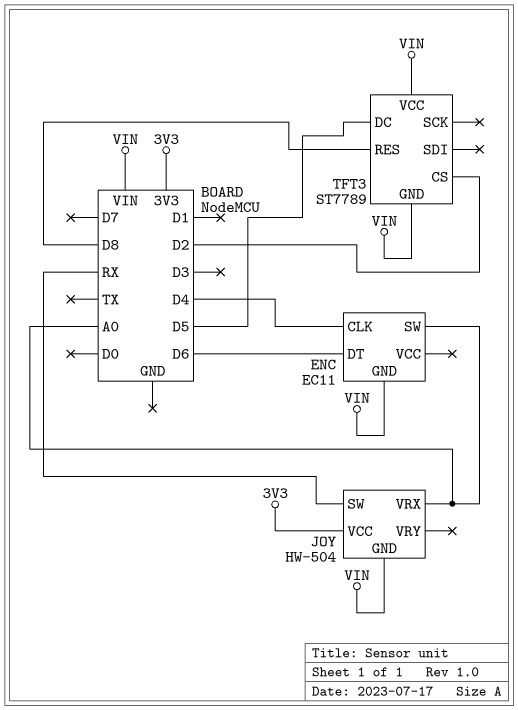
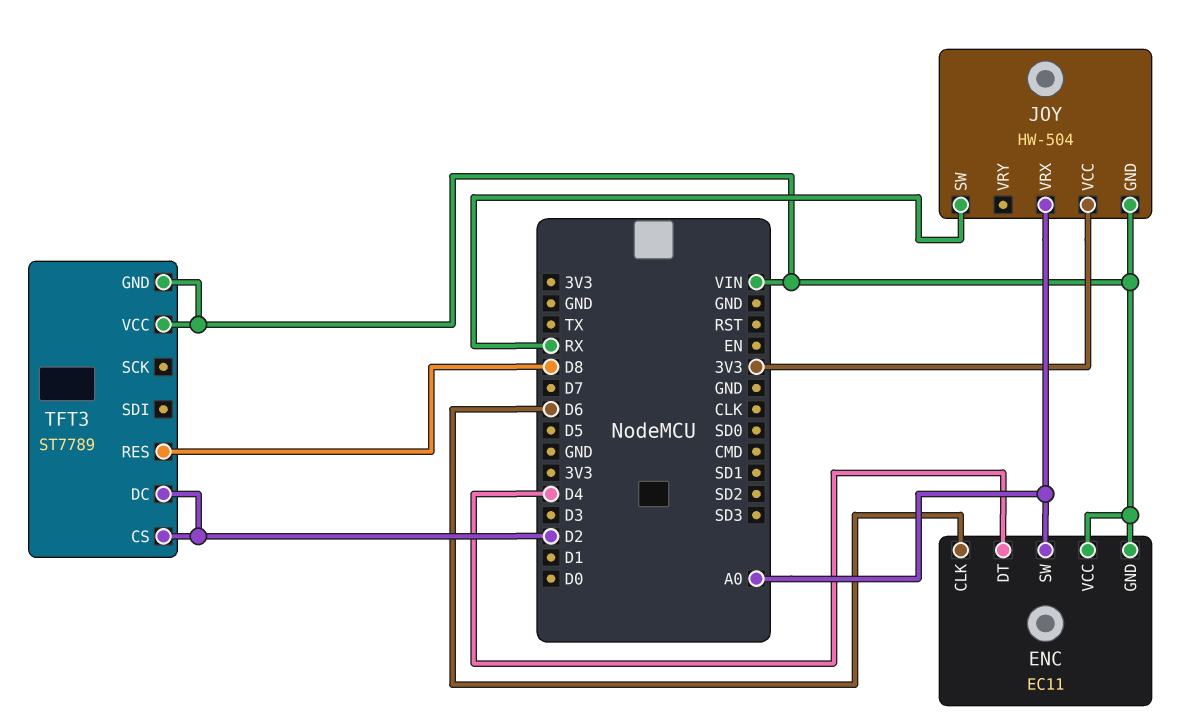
ENC pin CLK: D4 -> D6
ENC pin DT: D6 -> D4
ENC pin VCC: none -> VIN
TFT3 pin DC: D5 -> D2

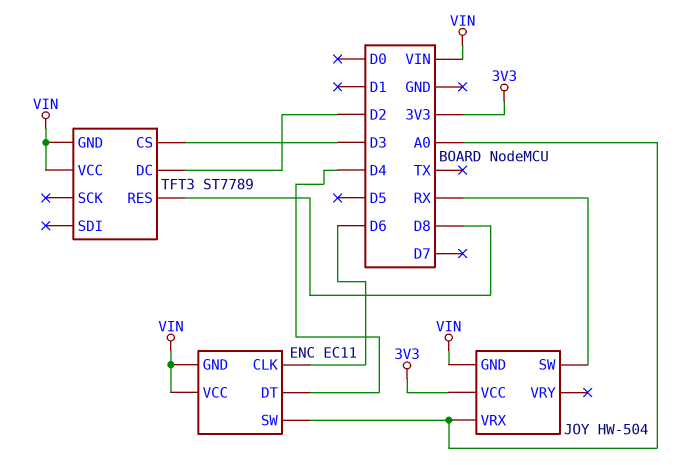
TFT3 pin CS: D2 -> D3

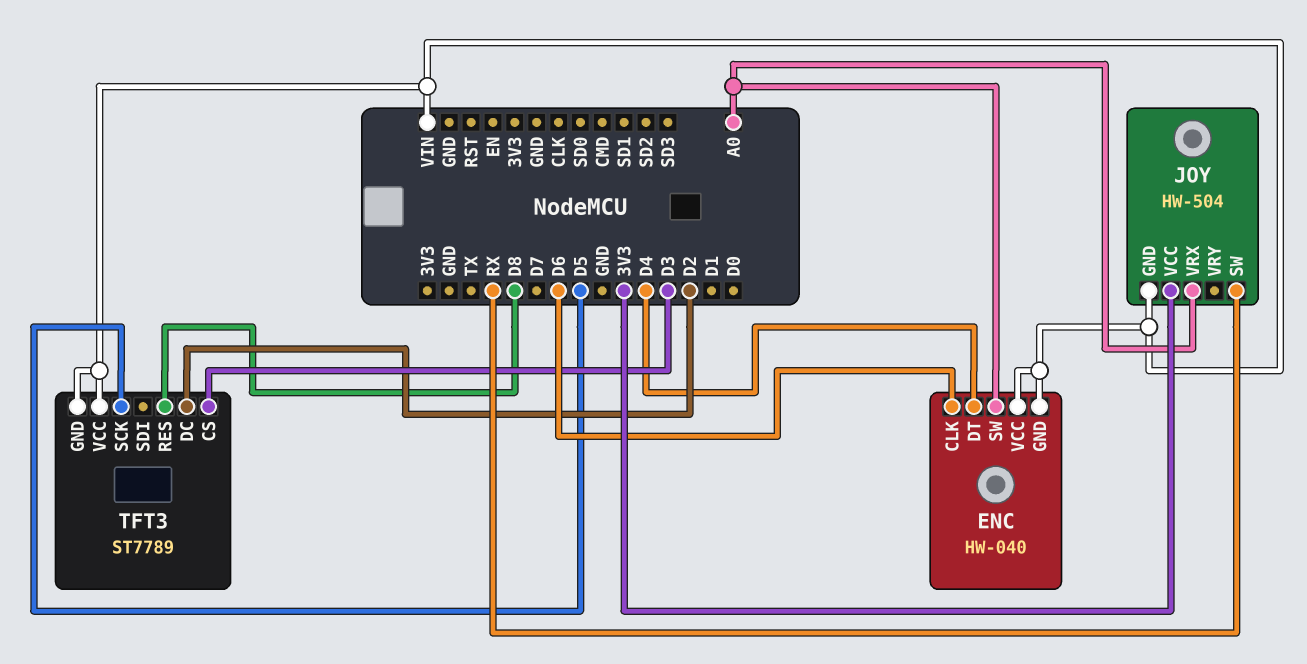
ENC: EC11 -> HW-040
TFT3 pin SCK: none -> D5

